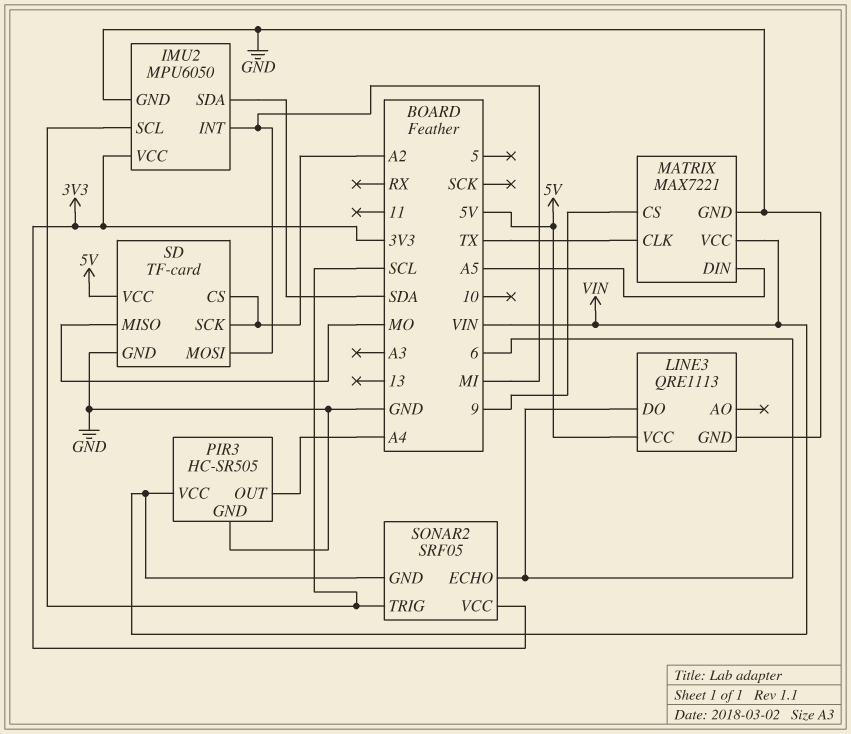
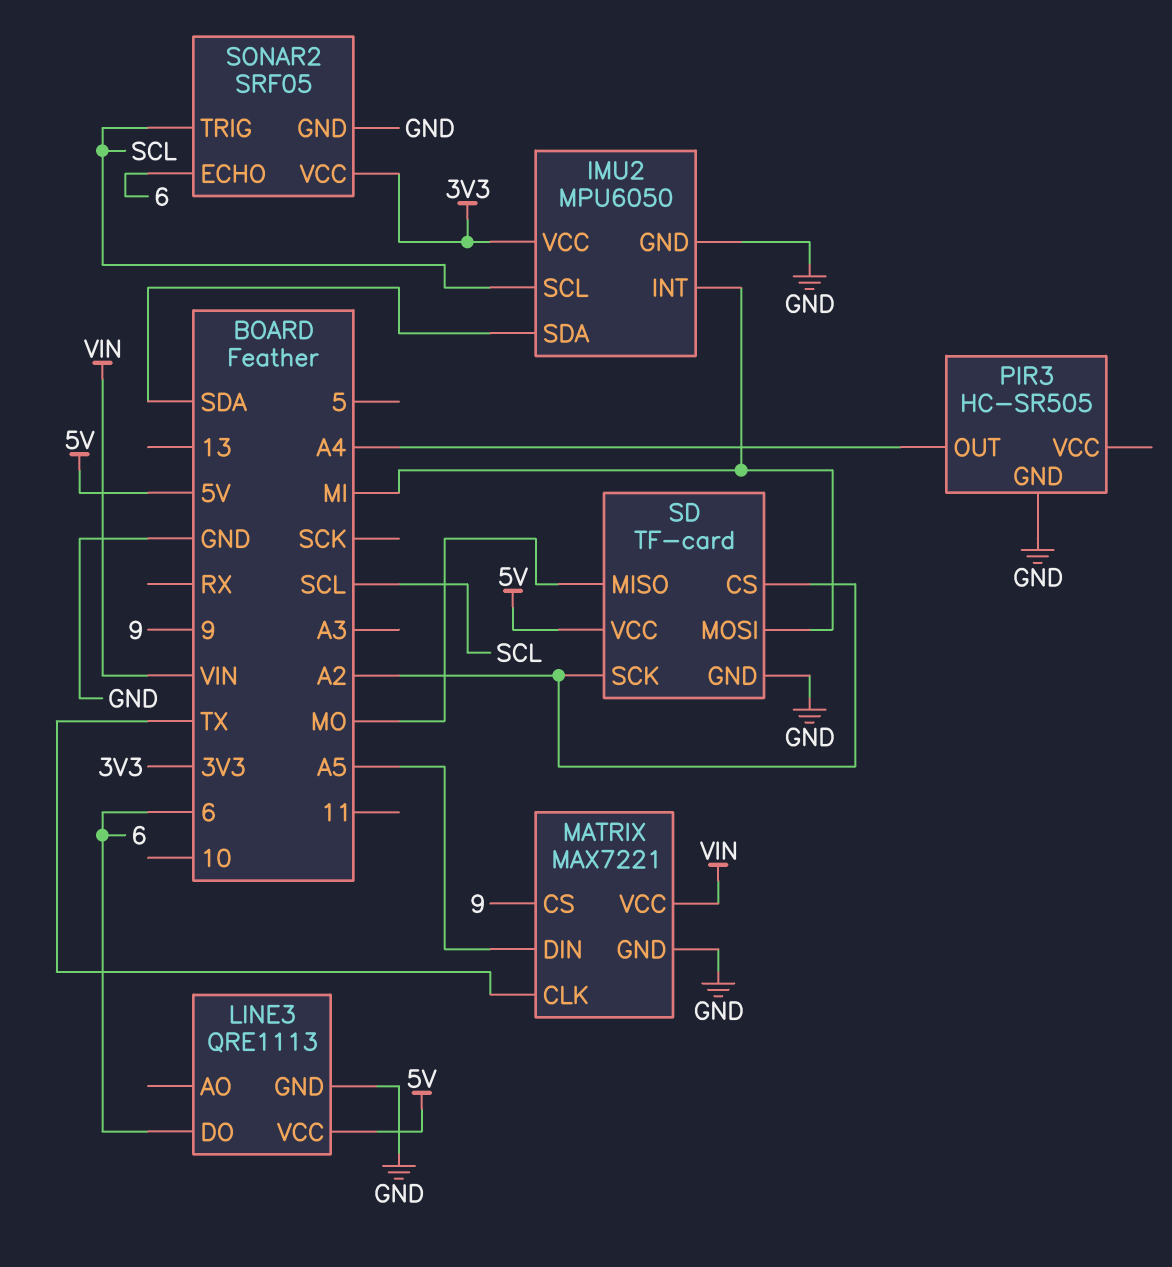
PIR3 pin VCC: VIN -> none
SONAR2 pin GND: VIN -> GND

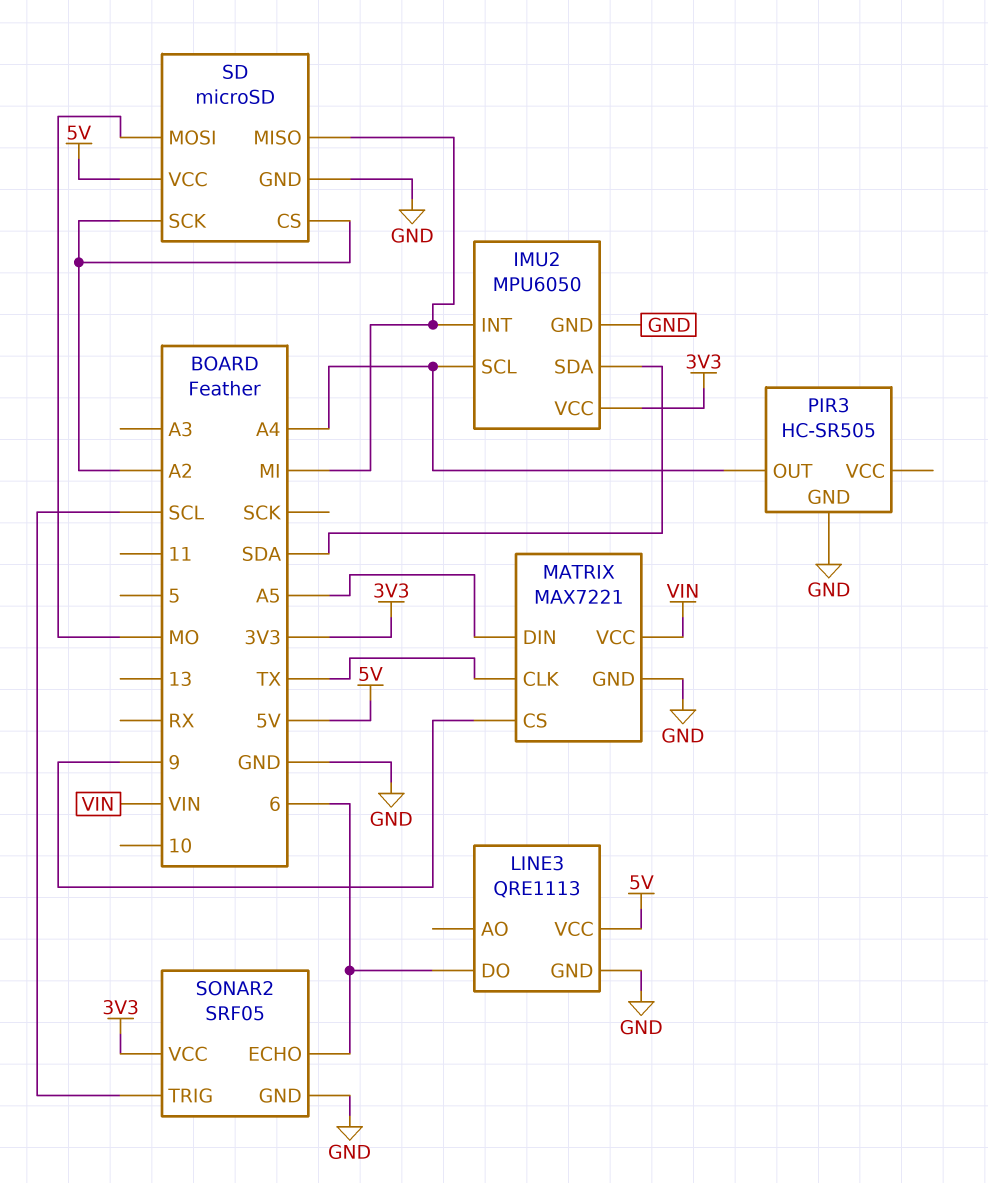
IMU2 pin SCL: SCL -> A4
SD: TF-card -> microSD
SD pin MISO: MO -> MI
SD pin MOSI: MI -> MO

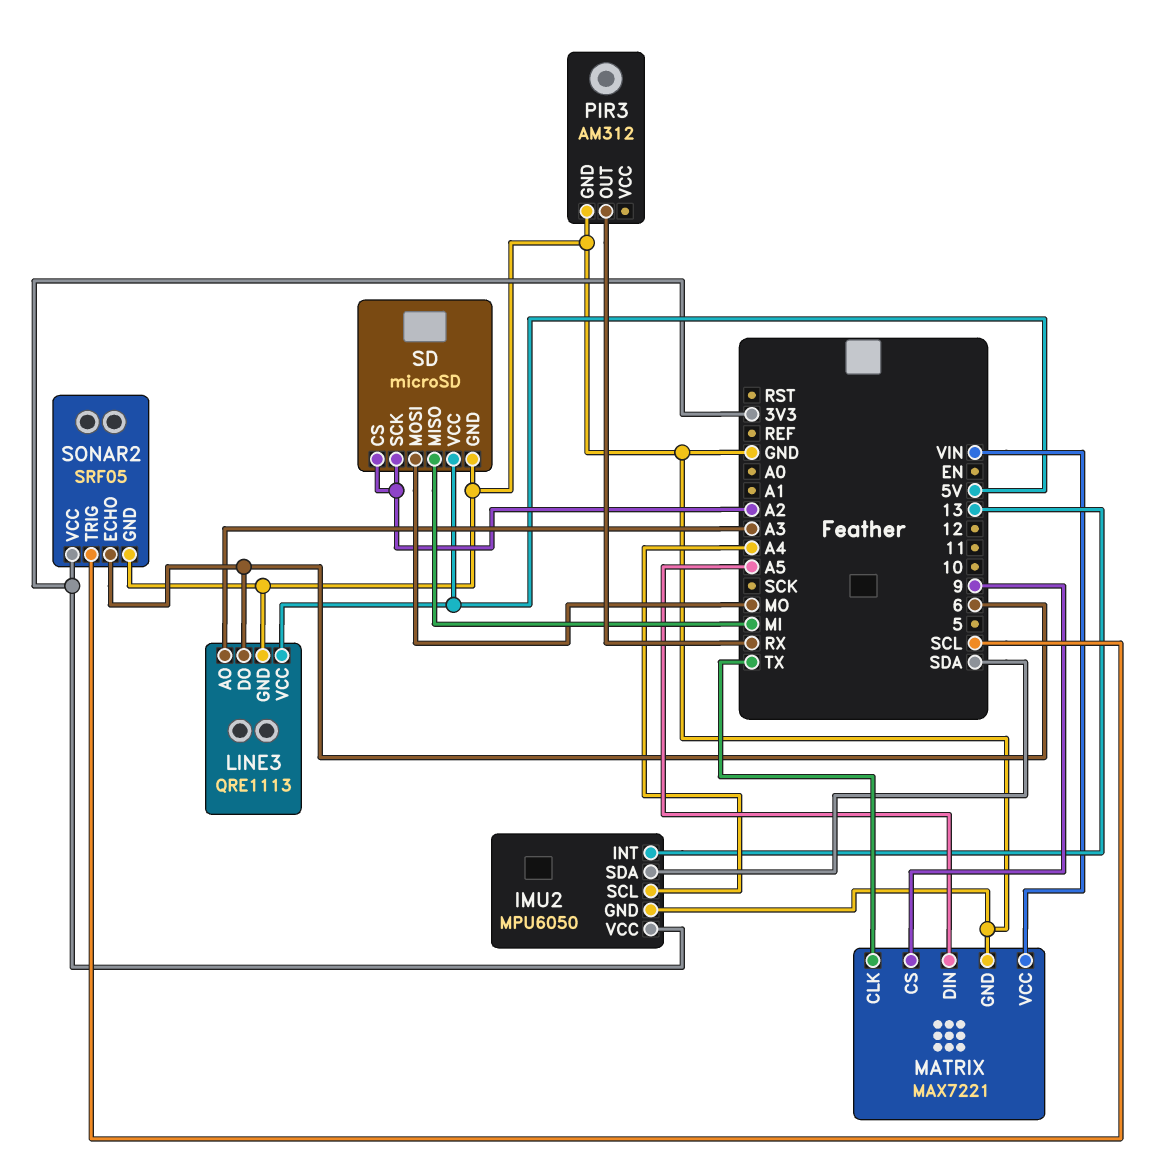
IMU2 pin INT: MI -> 13
LINE3 pin AO: none -> A3
PIR3: HC-SR505 -> AM312
PIR3 pin OUT: A4 -> RX

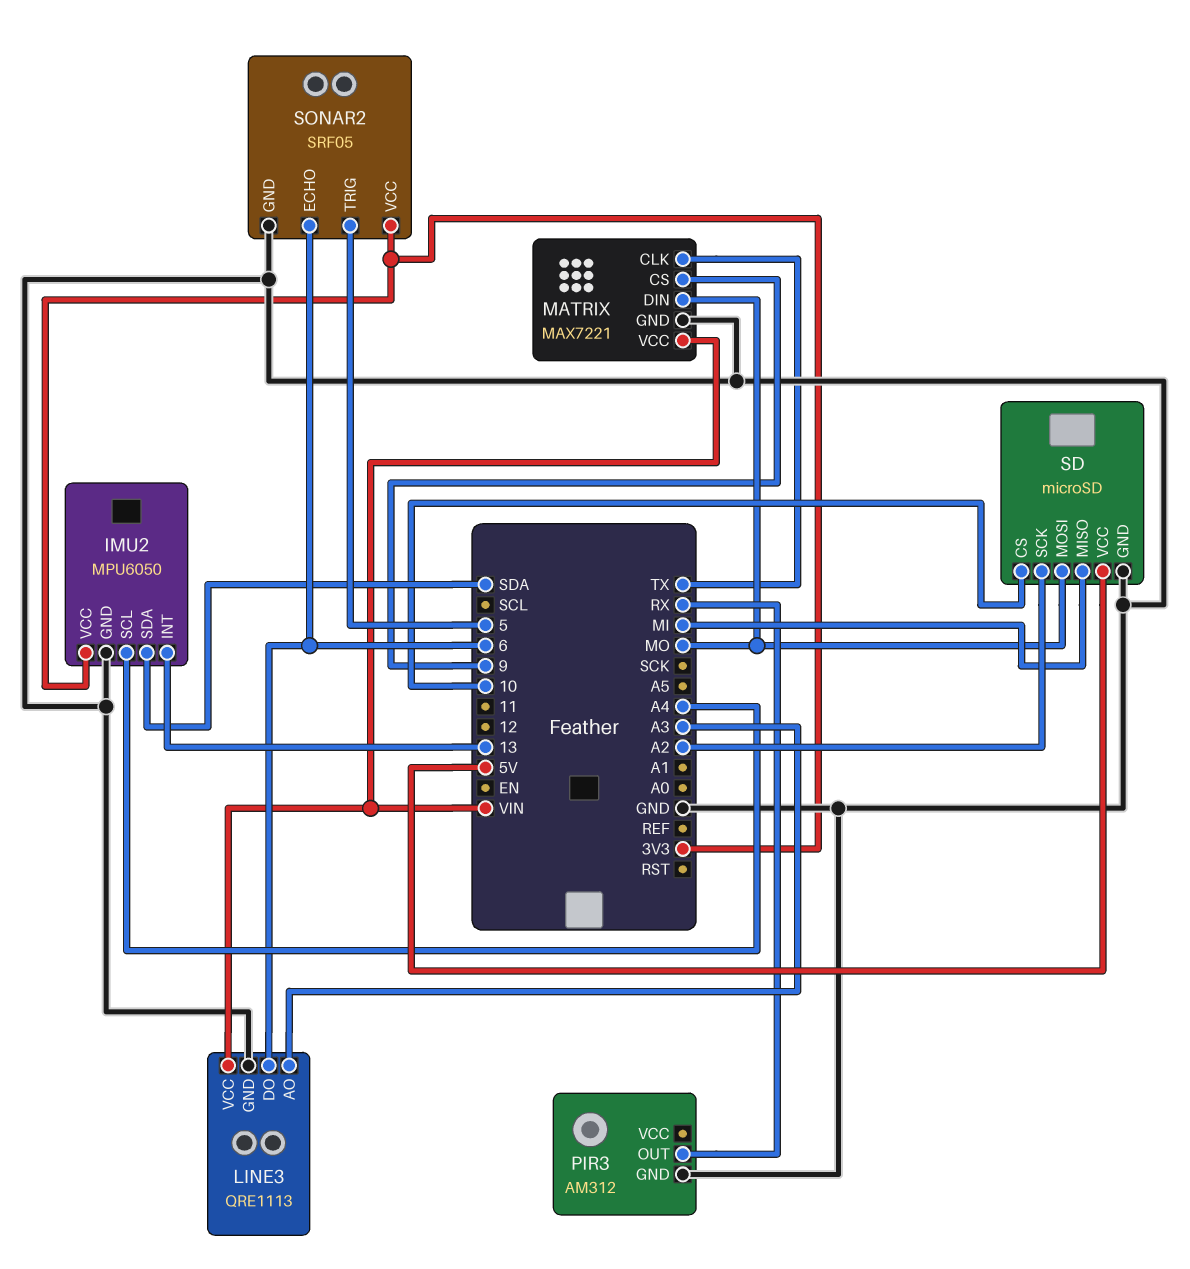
LINE3 pin VCC: 5V -> VIN
MATRIX pin DIN: A5 -> MO
SD pin CS: A2 -> 10
SONAR2 pin TRIG: SCL -> 5

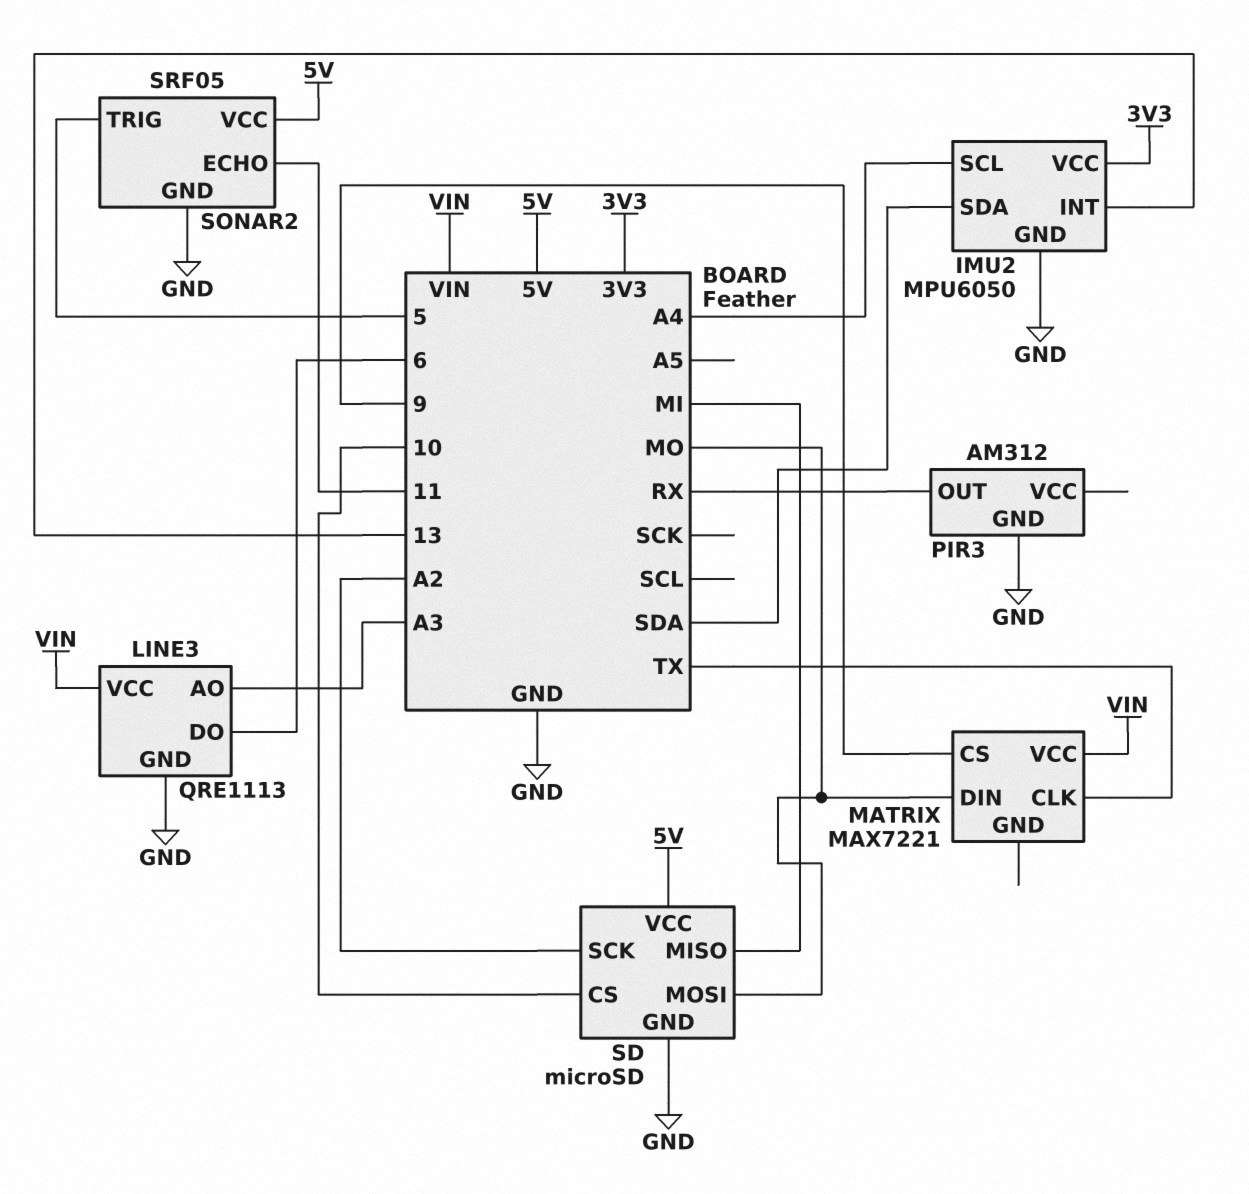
MATRIX pin GND: GND -> none
SONAR2 pin ECHO: 6 -> 11
SONAR2 pin VCC: 3V3 -> 5V

